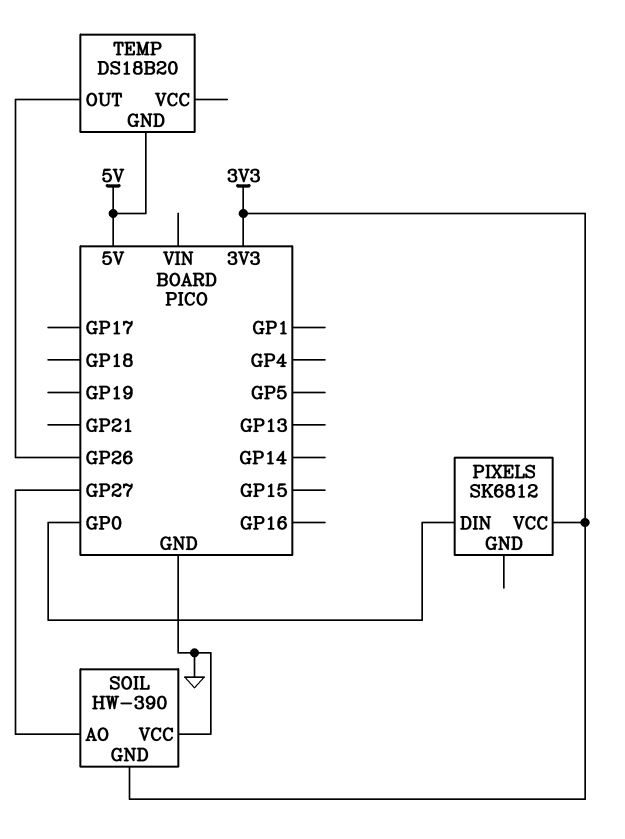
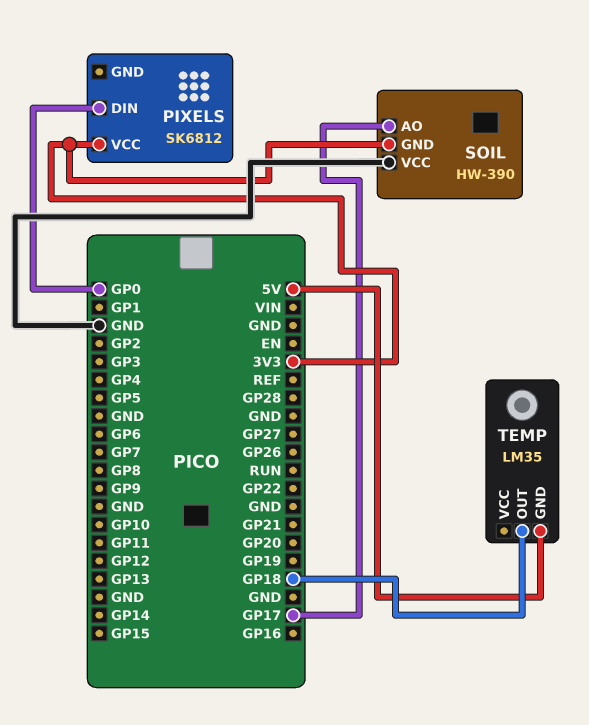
SOIL pin AO: GP27 -> GP17
TEMP: DS18B20 -> LM35
TEMP pin OUT: GP26 -> GP18

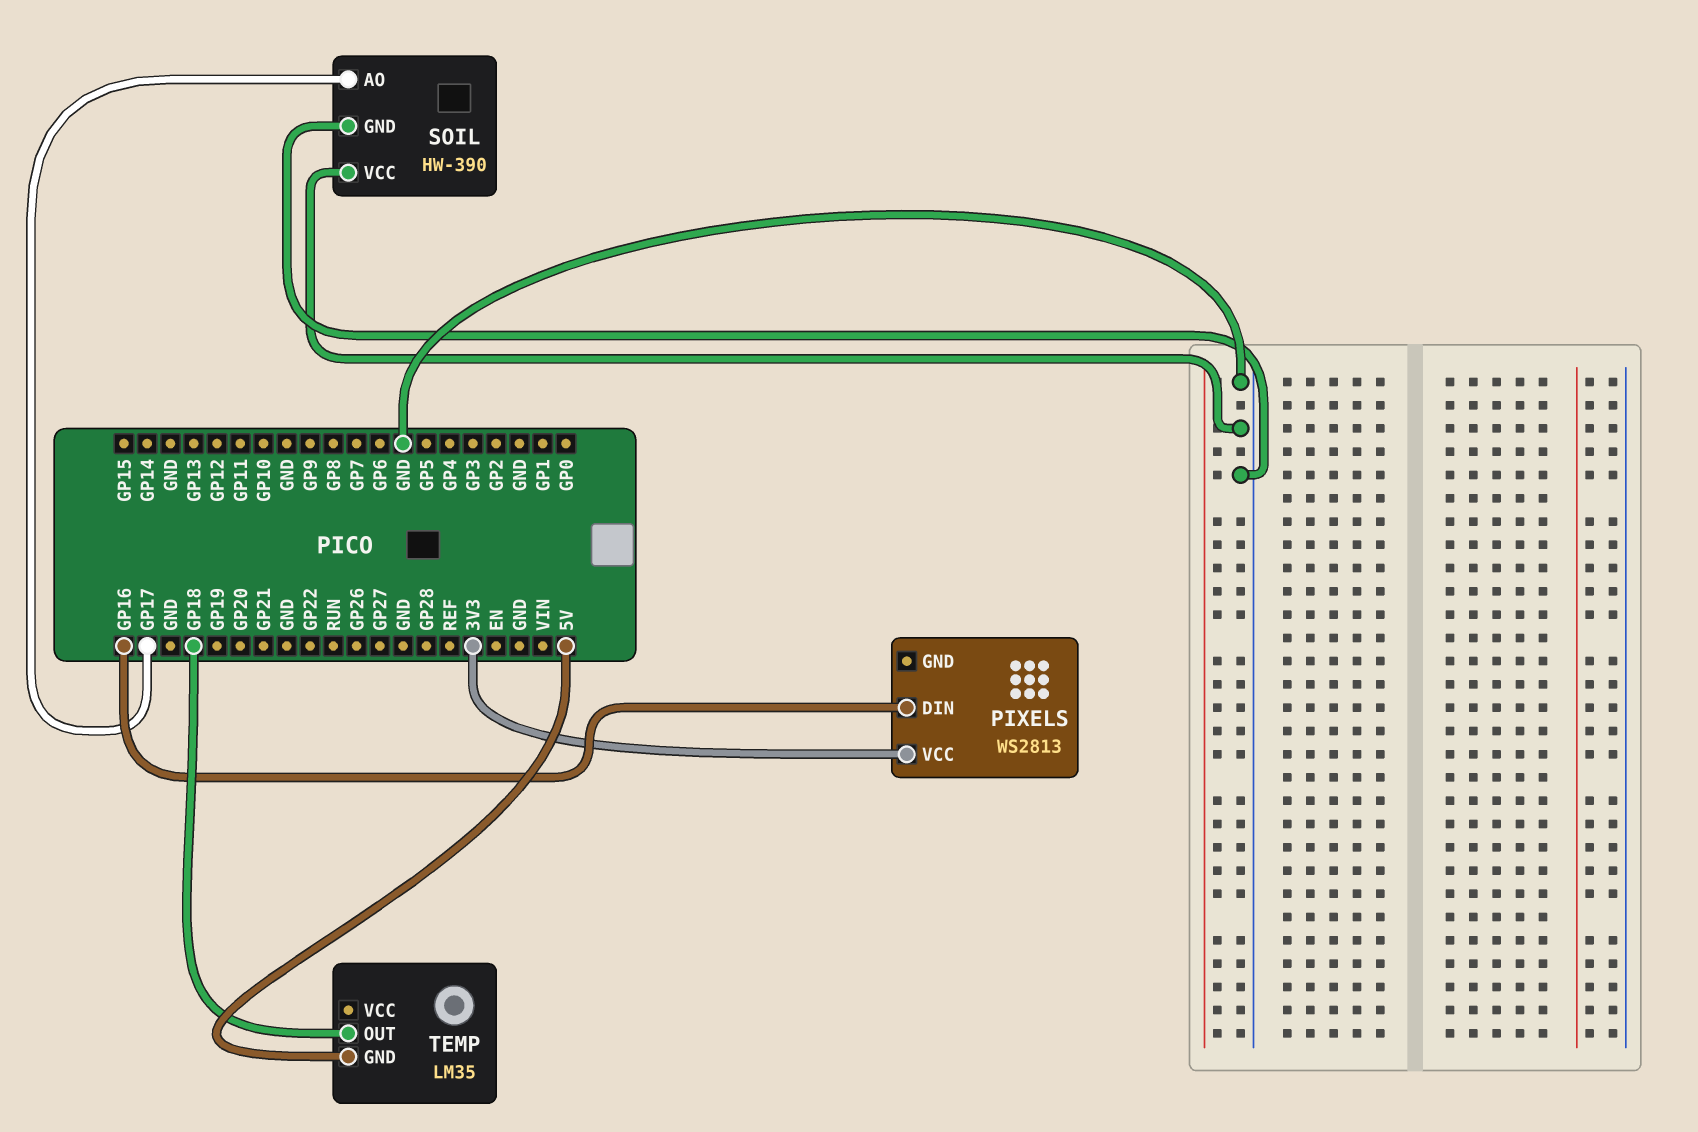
PIXELS: SK6812 -> WS2813
PIXELS pin DIN: GP0 -> GP16
SOIL pin GND: 3V3 -> GND

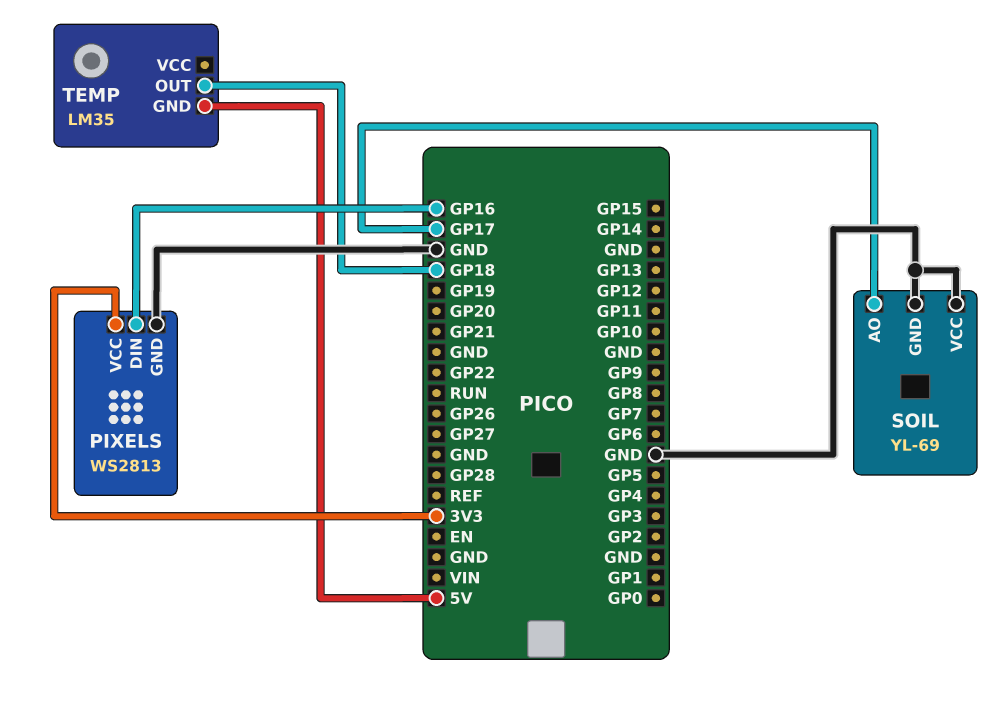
PIXELS pin GND: none -> GND
SOIL: HW-390 -> YL-69

